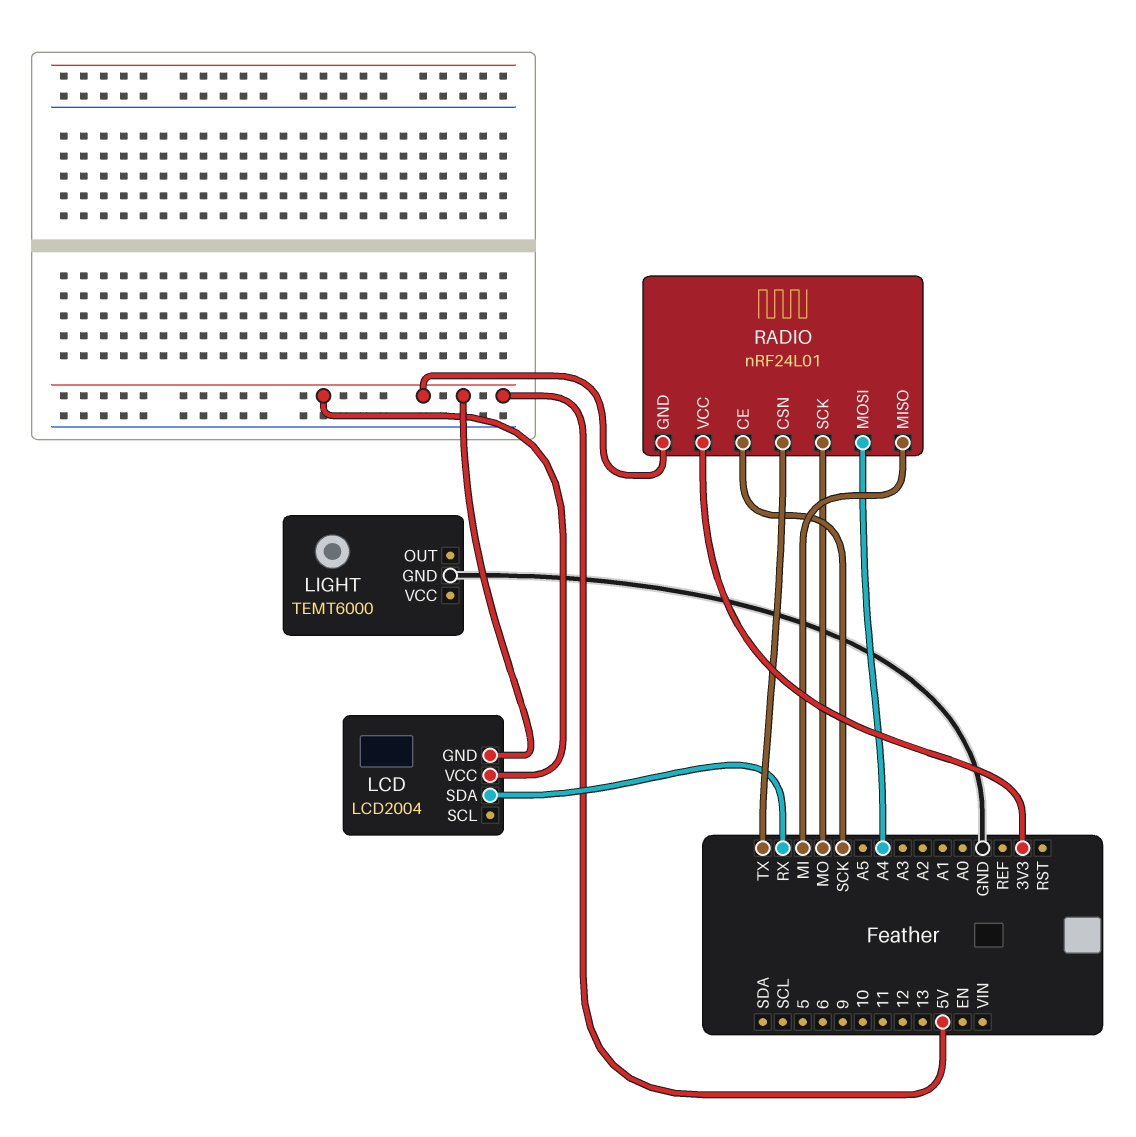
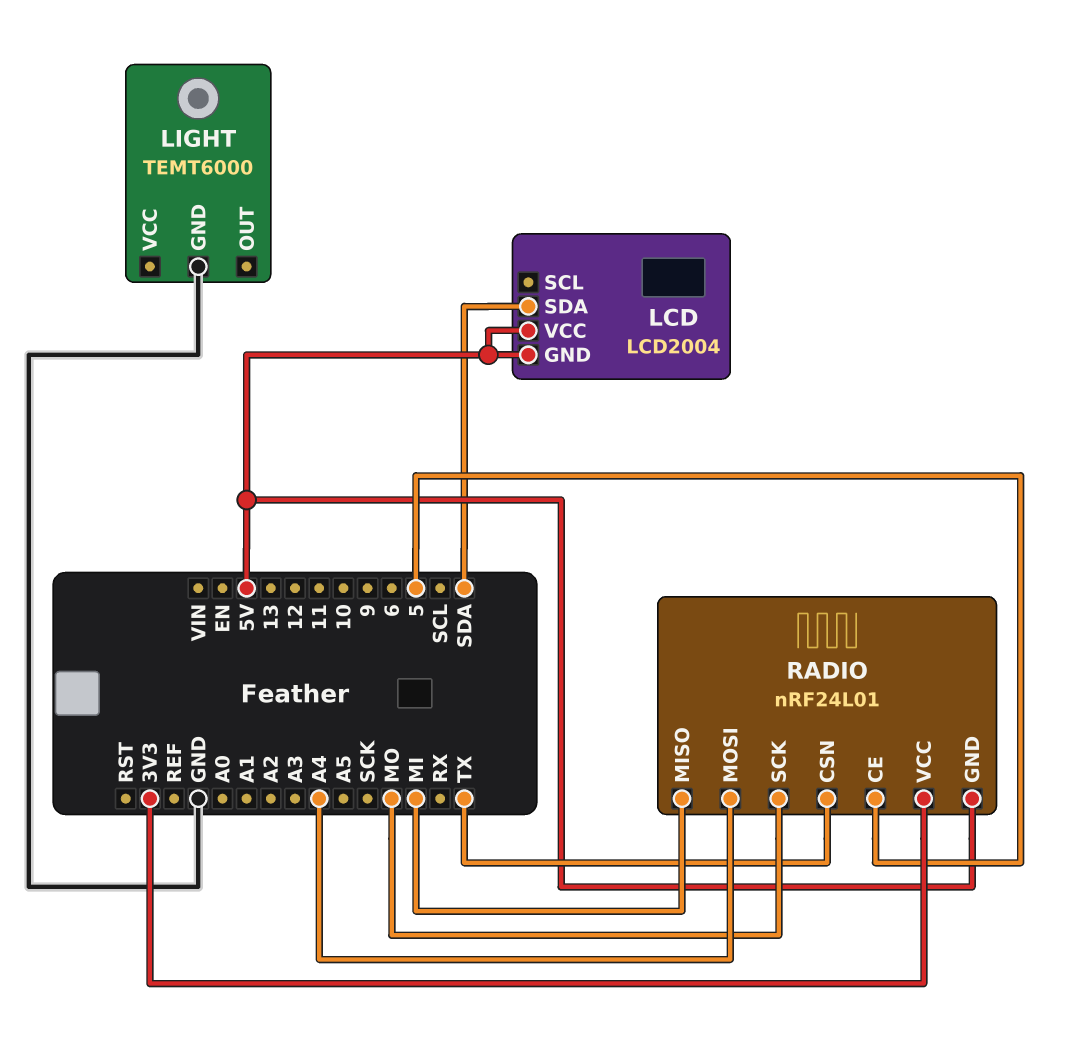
LCD pin SDA: RX -> SDA
RADIO pin CE: SCK -> 5

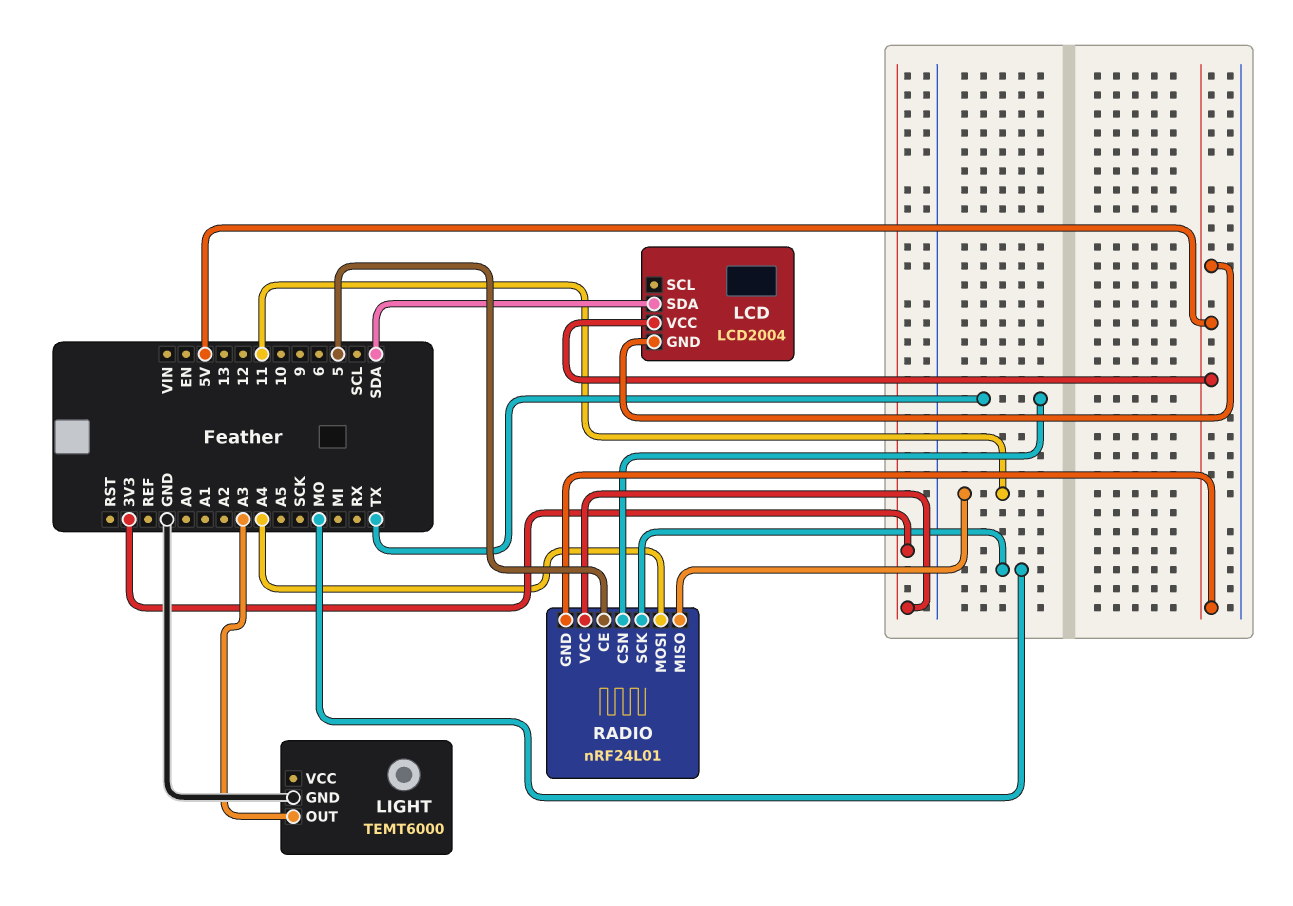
LIGHT pin OUT: none -> A3
RADIO pin MISO: MI -> 11

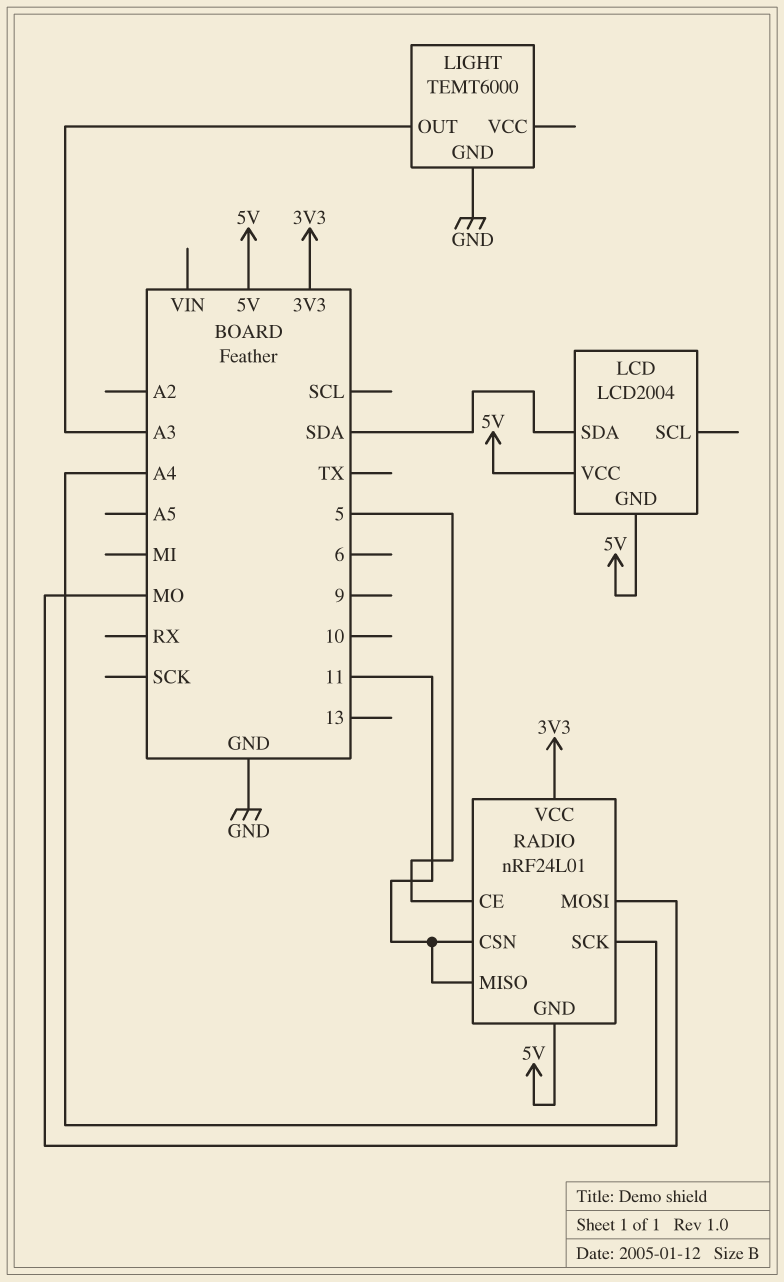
RADIO pin CSN: TX -> 11
RADIO pin MOSI: A4 -> MO
RADIO pin SCK: MO -> A4

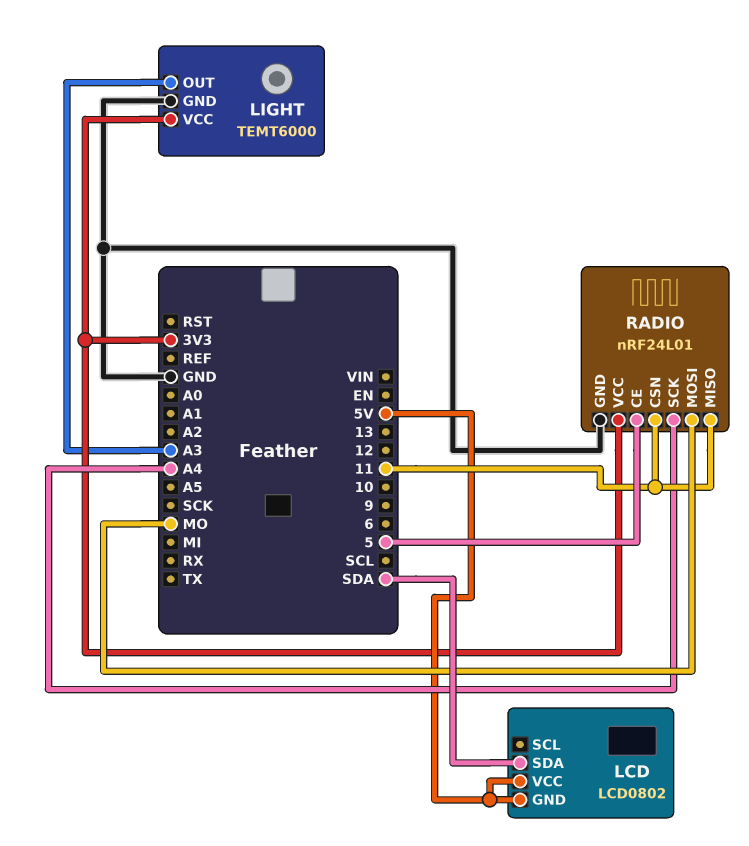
LCD: LCD2004 -> LCD0802
LIGHT pin VCC: none -> 3V3
RADIO pin GND: 5V -> GND

